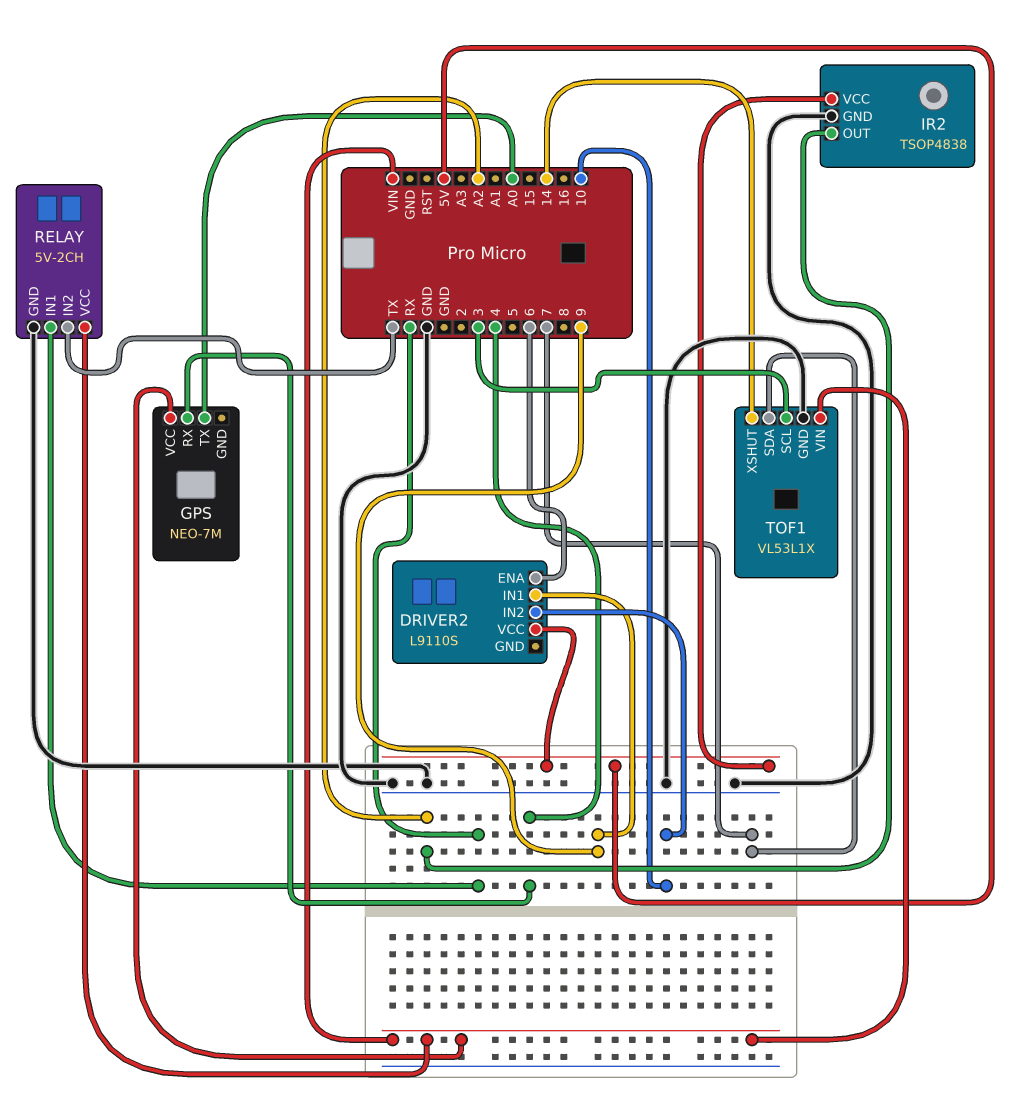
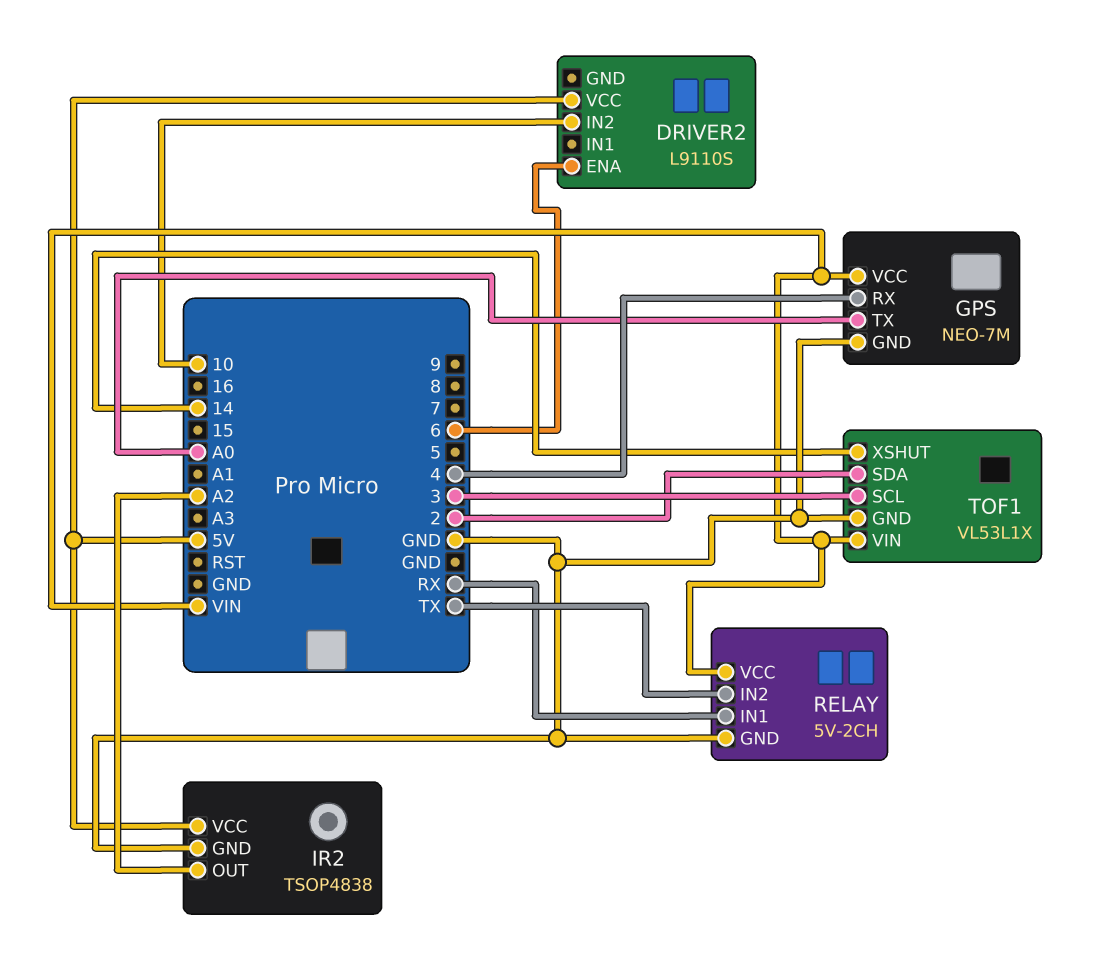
DRIVER2 pin IN1: 9 -> none
GPS pin GND: none -> GND
TOF1 pin SDA: 7 -> 2

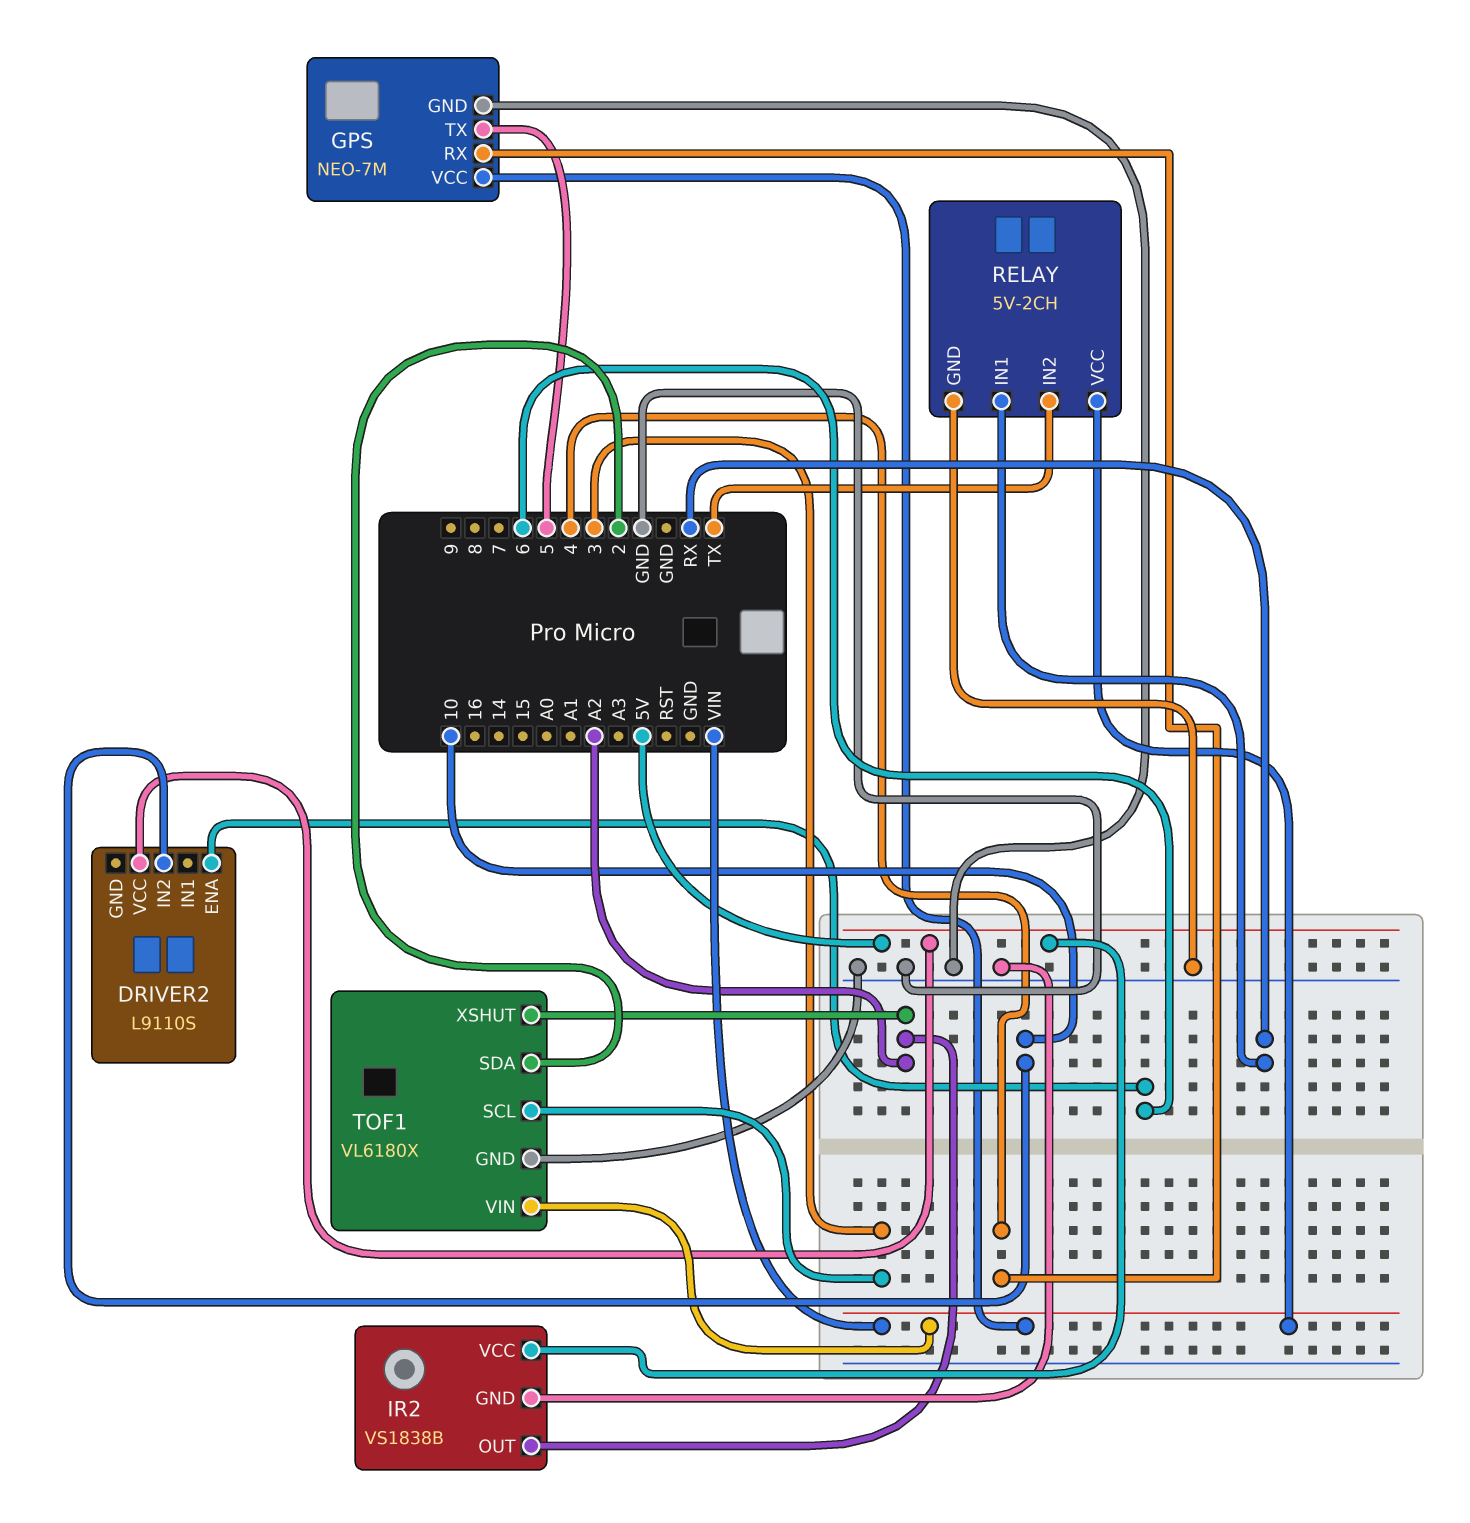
GPS pin TX: A0 -> 5
IR2: TSOP4838 -> VS1838B
TOF1: VL53L1X -> VL6180X
TOF1 pin XSHUT: 14 -> A2

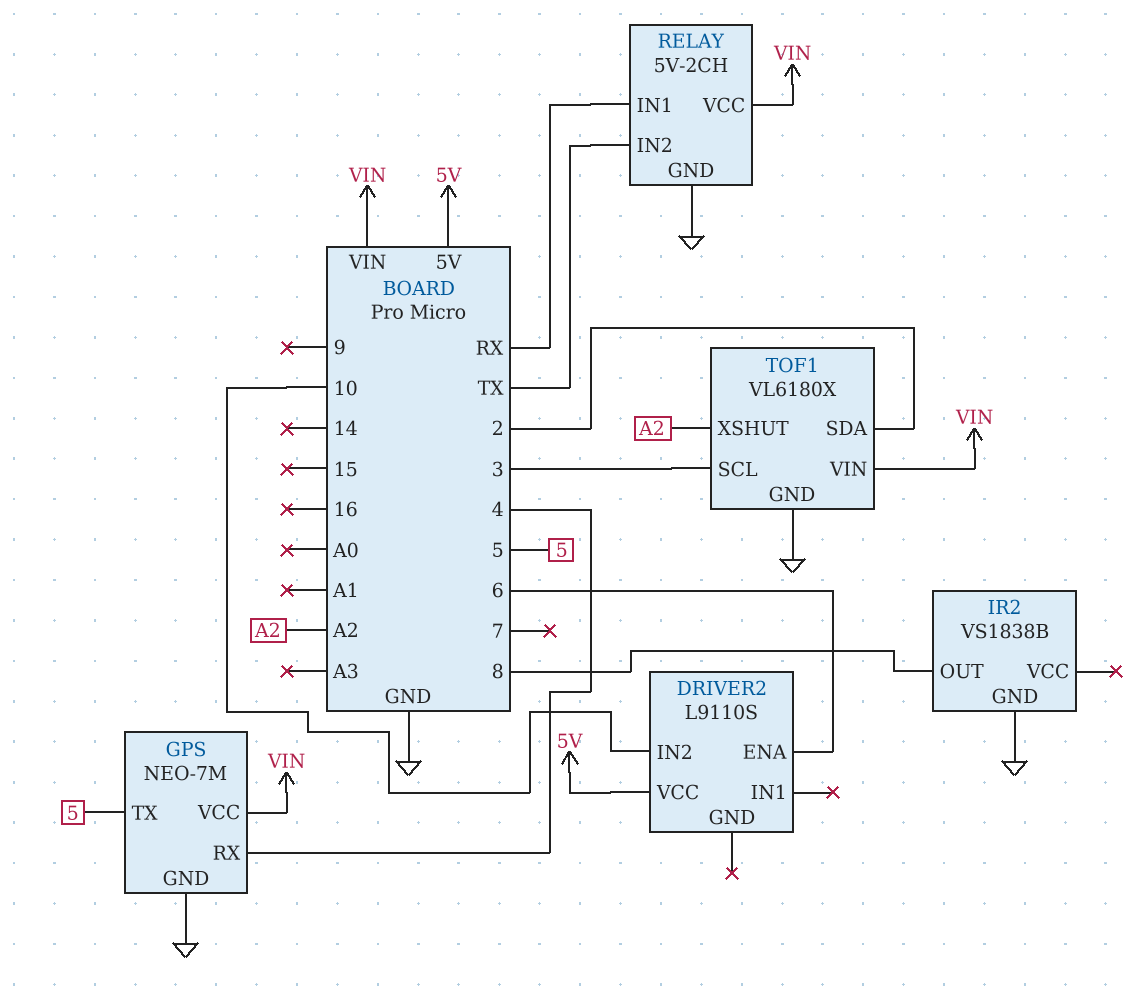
IR2 pin OUT: A2 -> 8
IR2 pin VCC: 5V -> none

